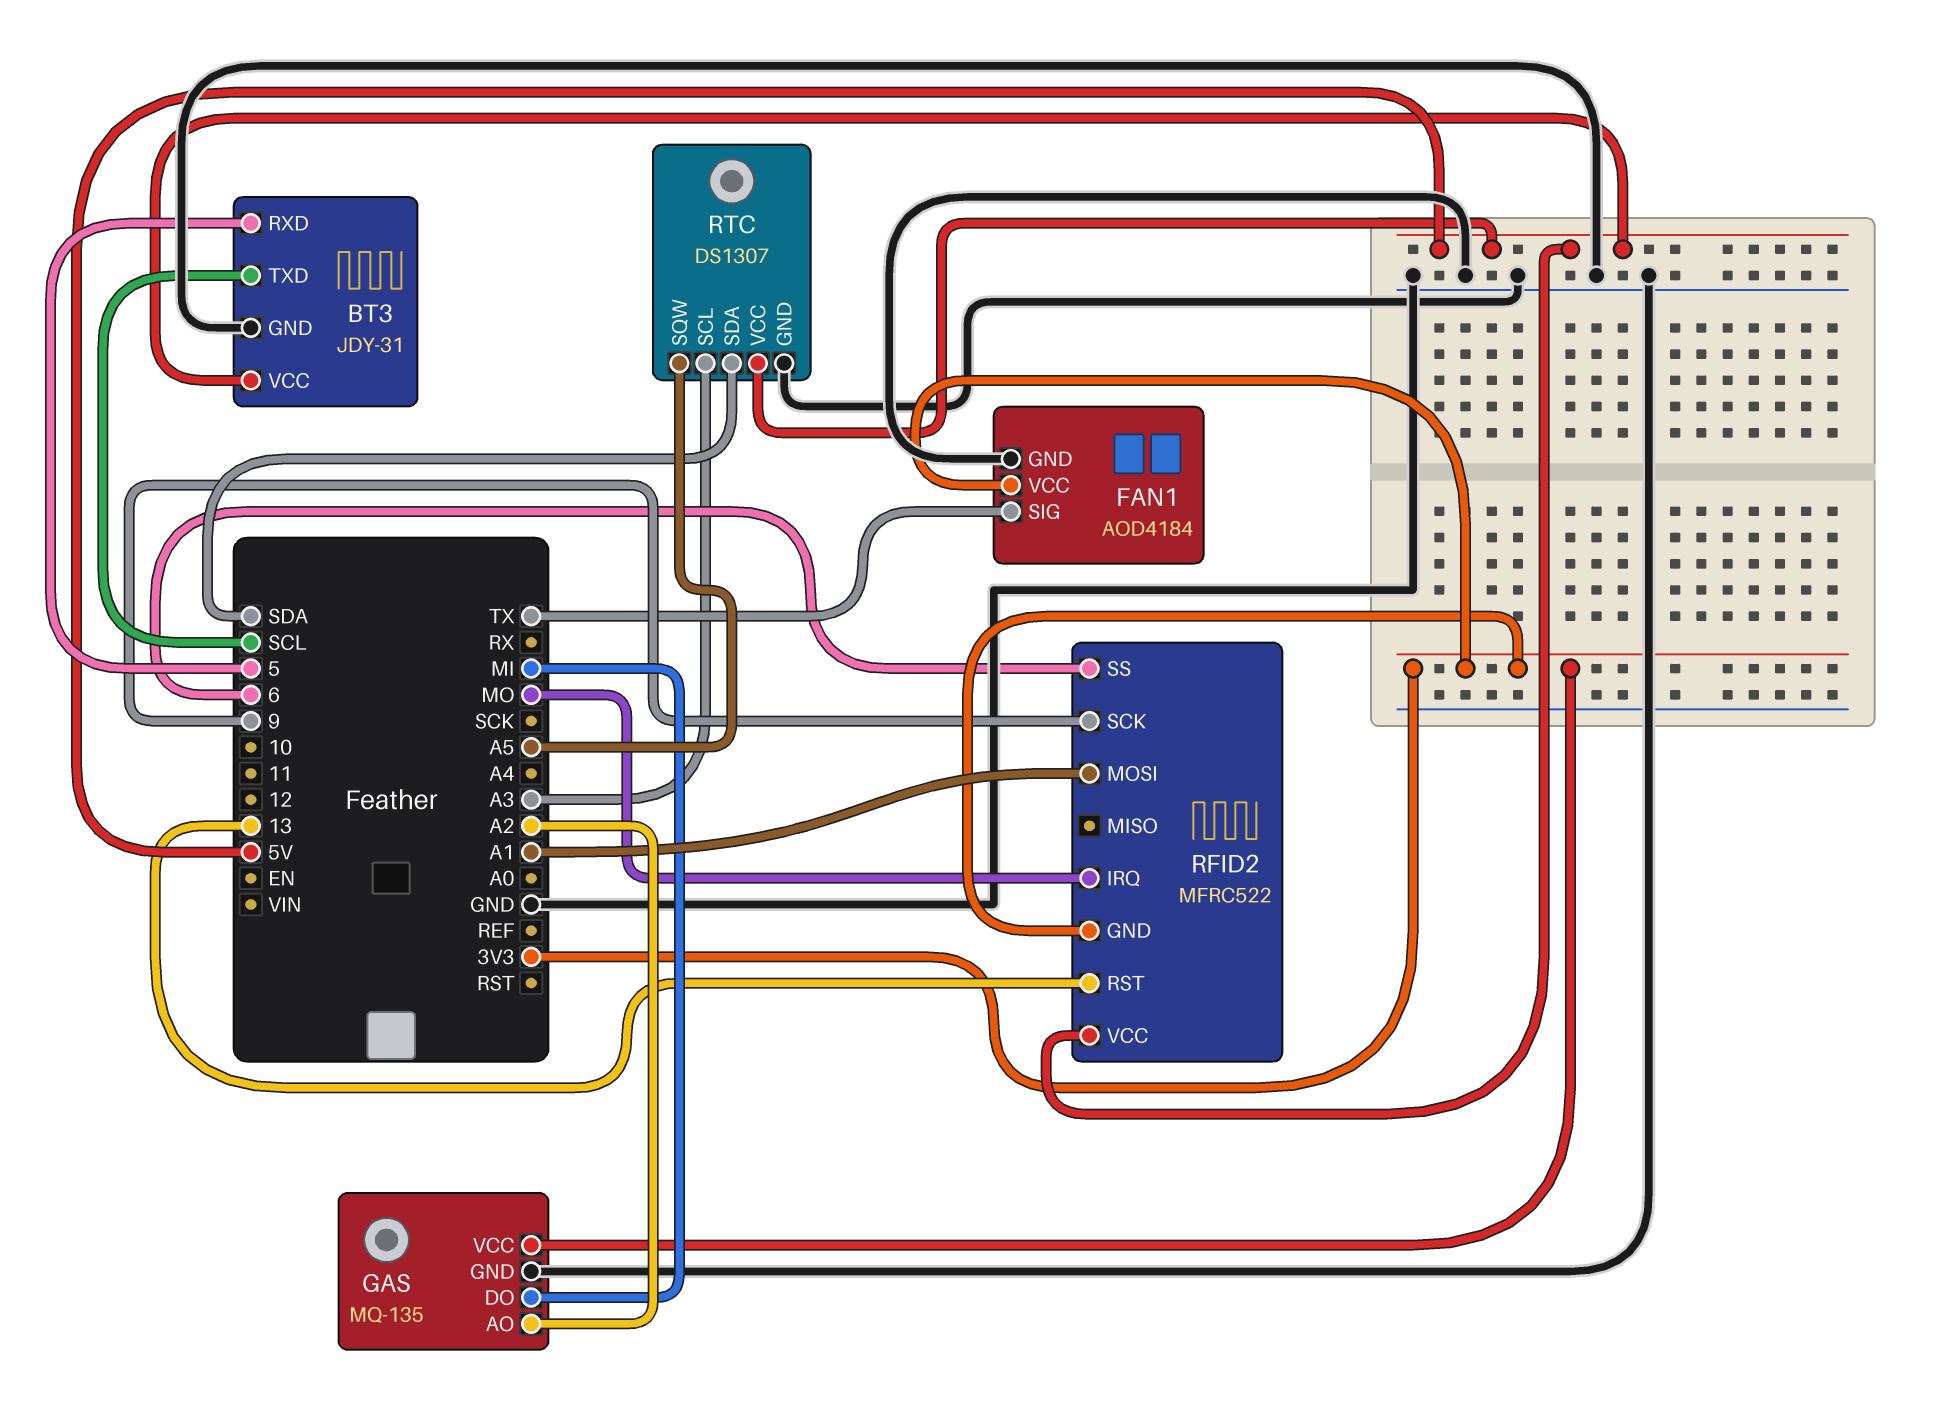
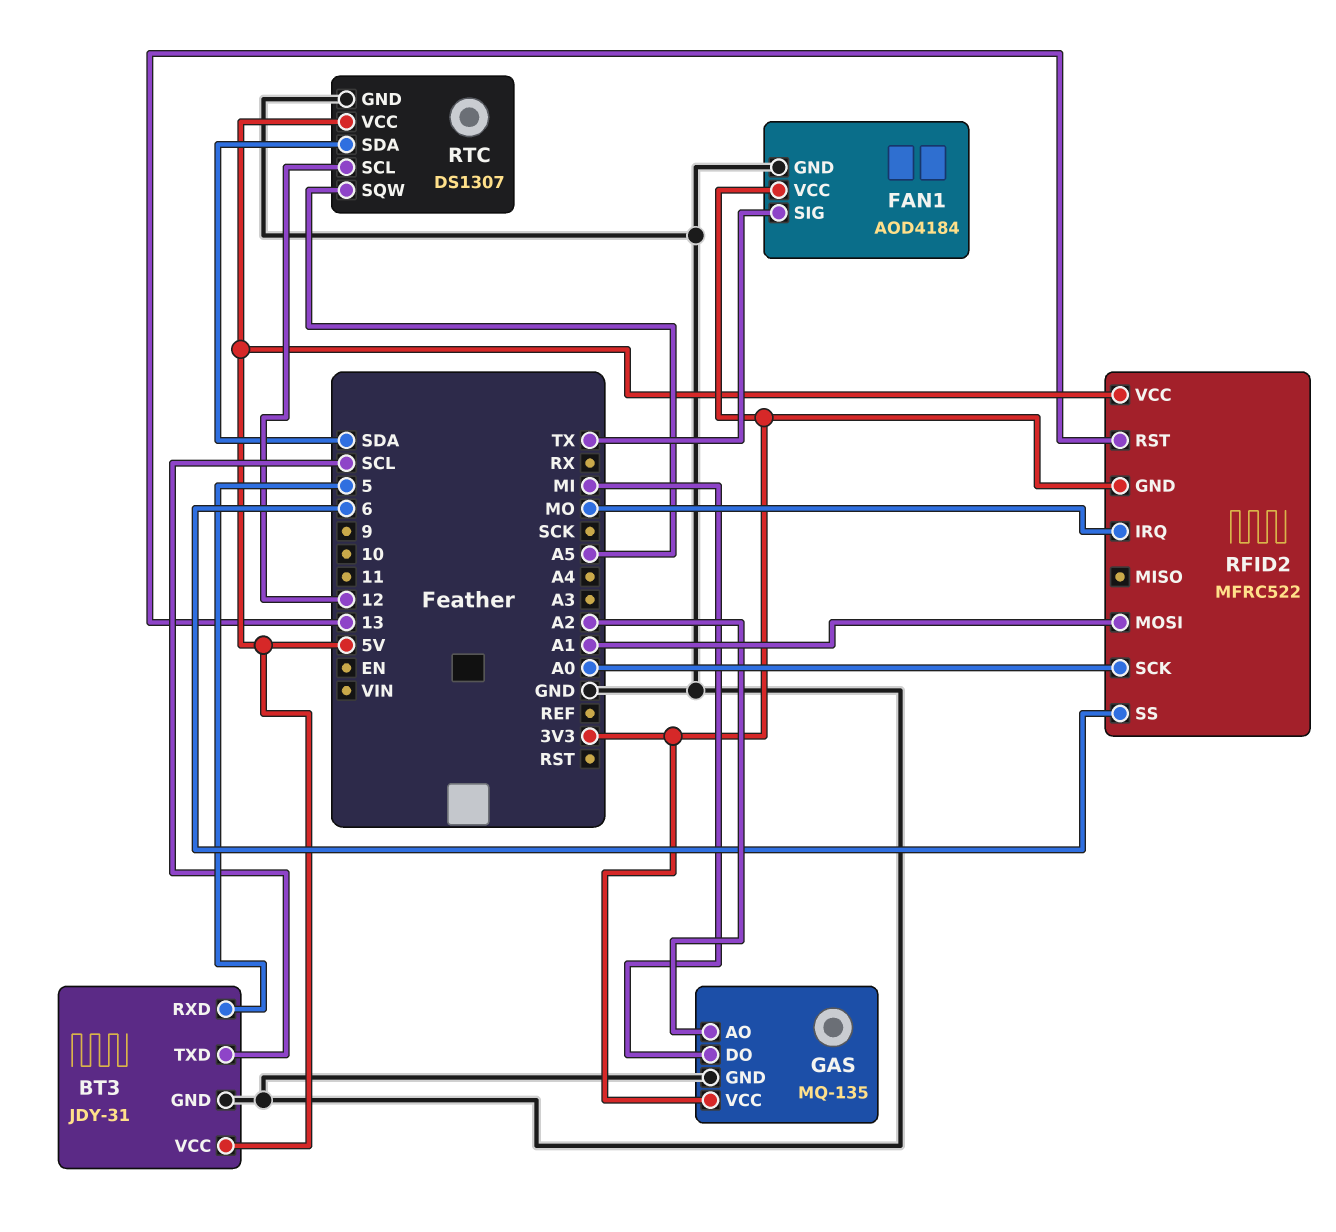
RFID2 pin SCK: 9 -> A0
RTC pin SCL: A3 -> 12

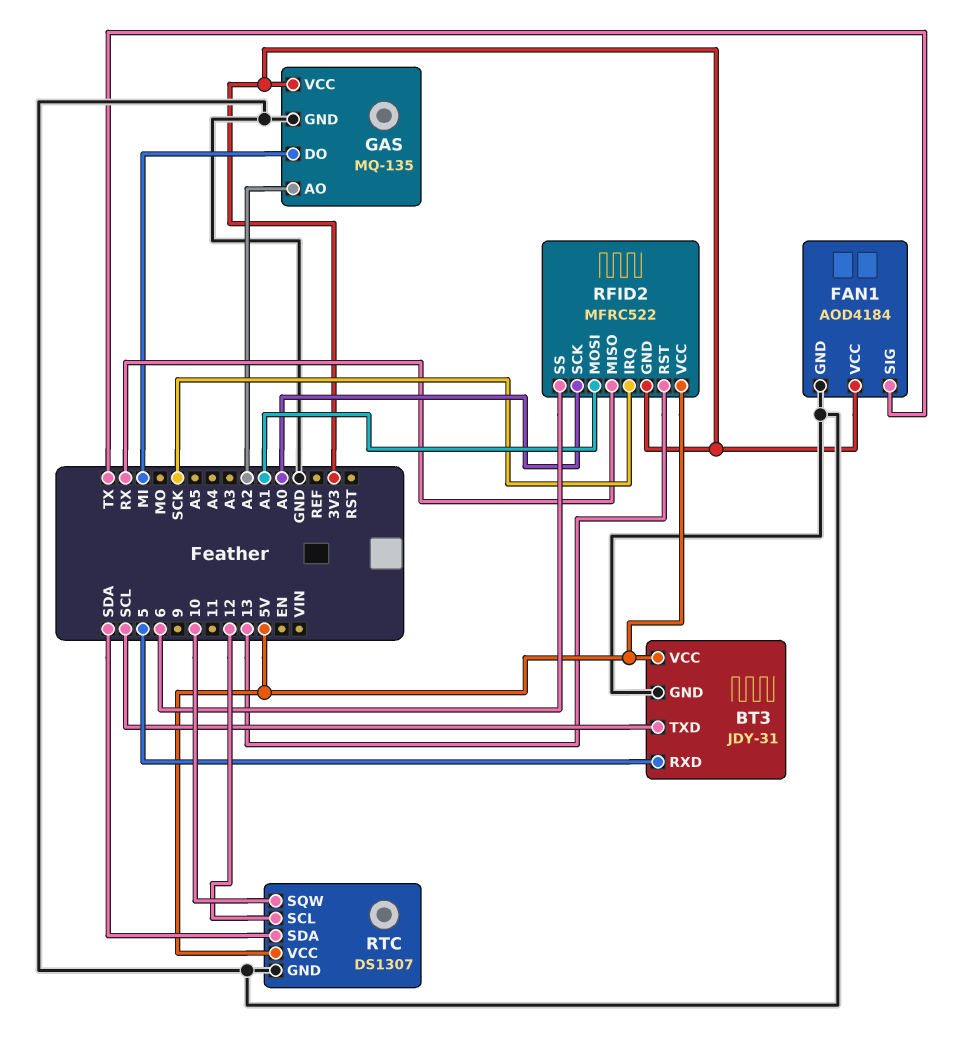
RFID2 pin IRQ: MO -> SCK
RFID2 pin MISO: none -> RX
RTC pin SQW: A5 -> 10

